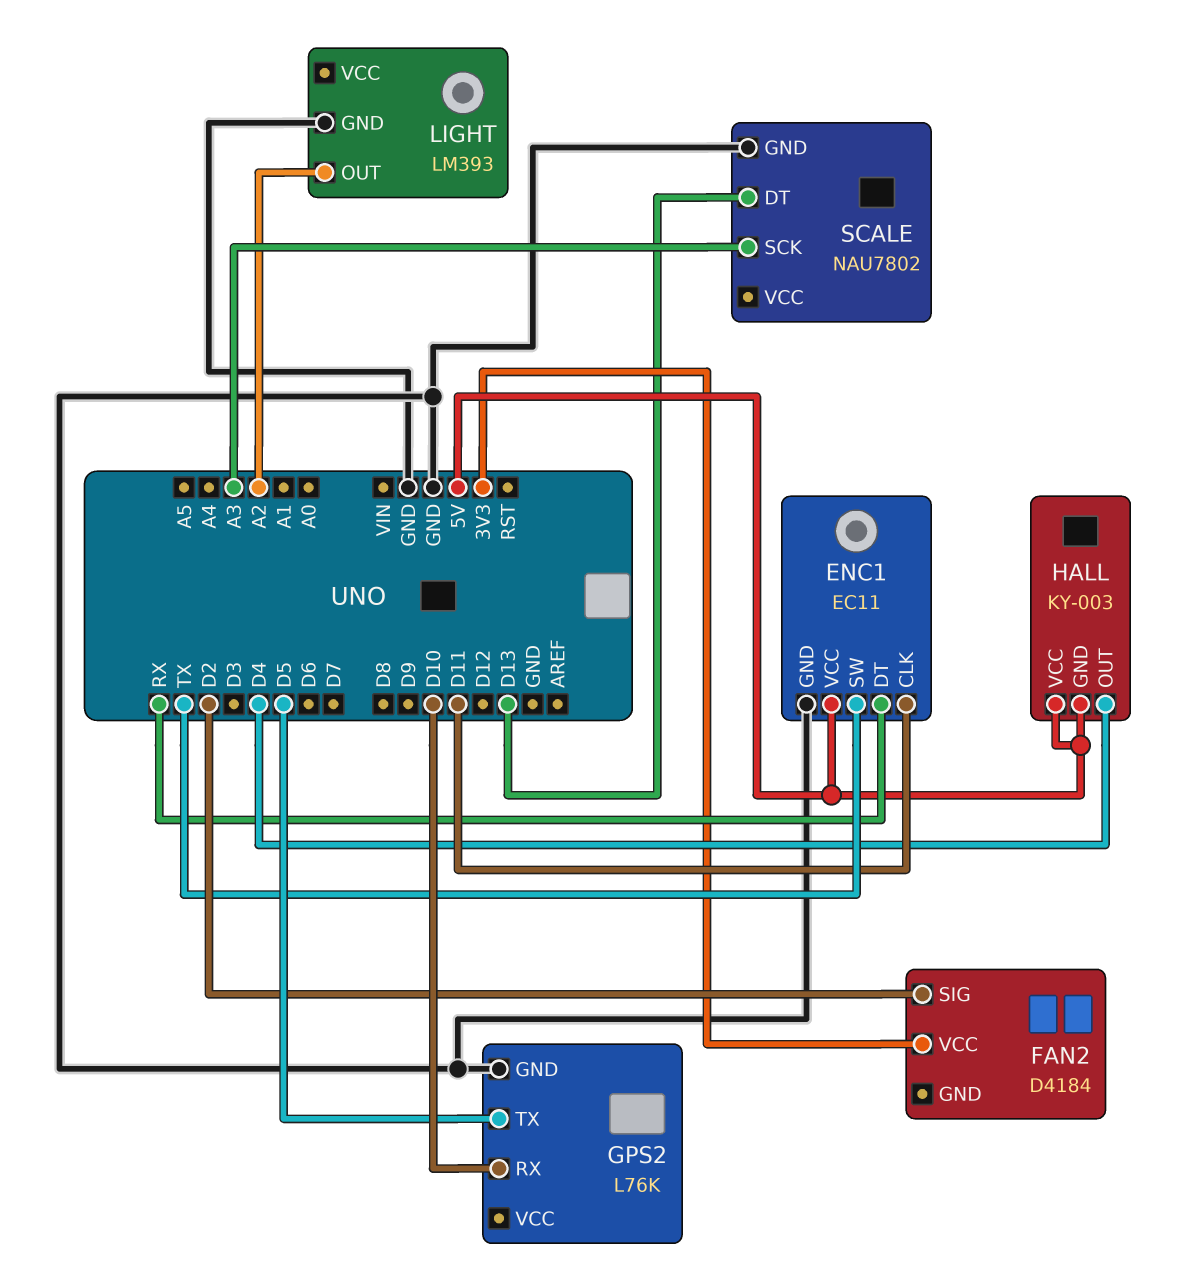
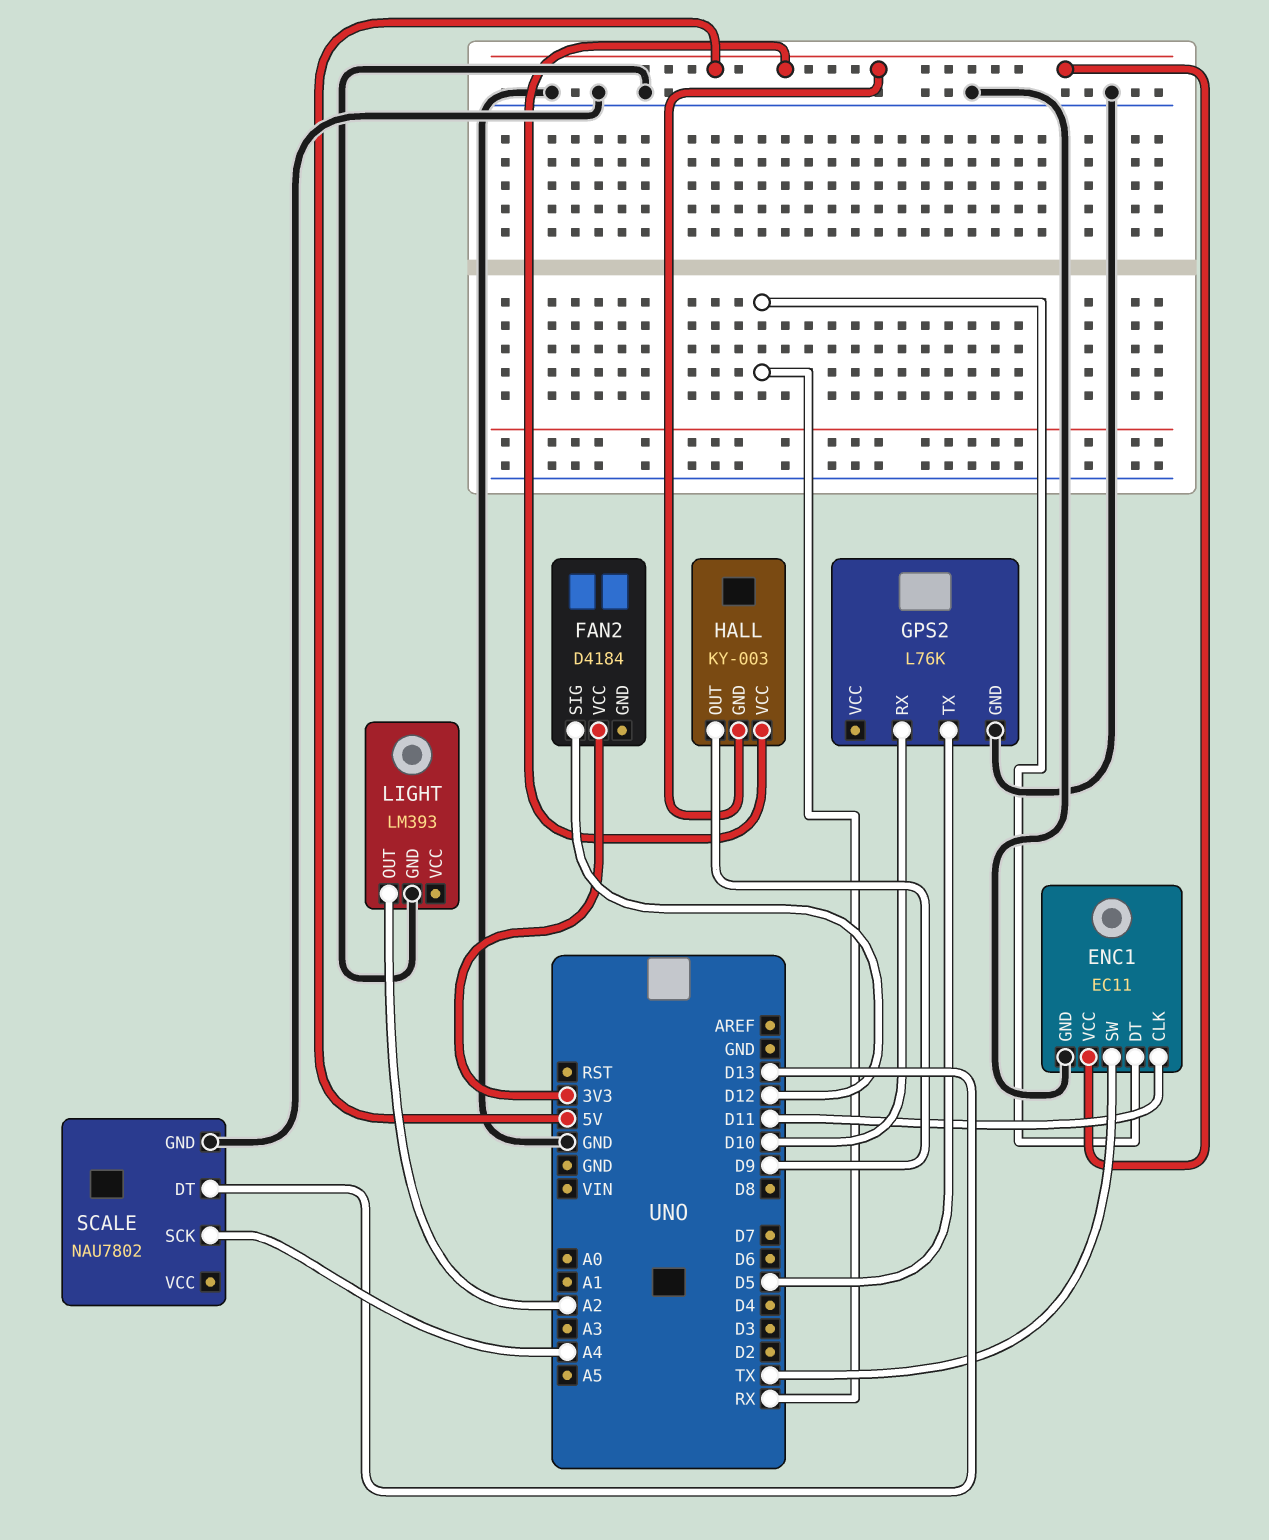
FAN2 pin SIG: D2 -> D12
HALL pin OUT: D4 -> D9
SCALE pin SCK: A3 -> A4

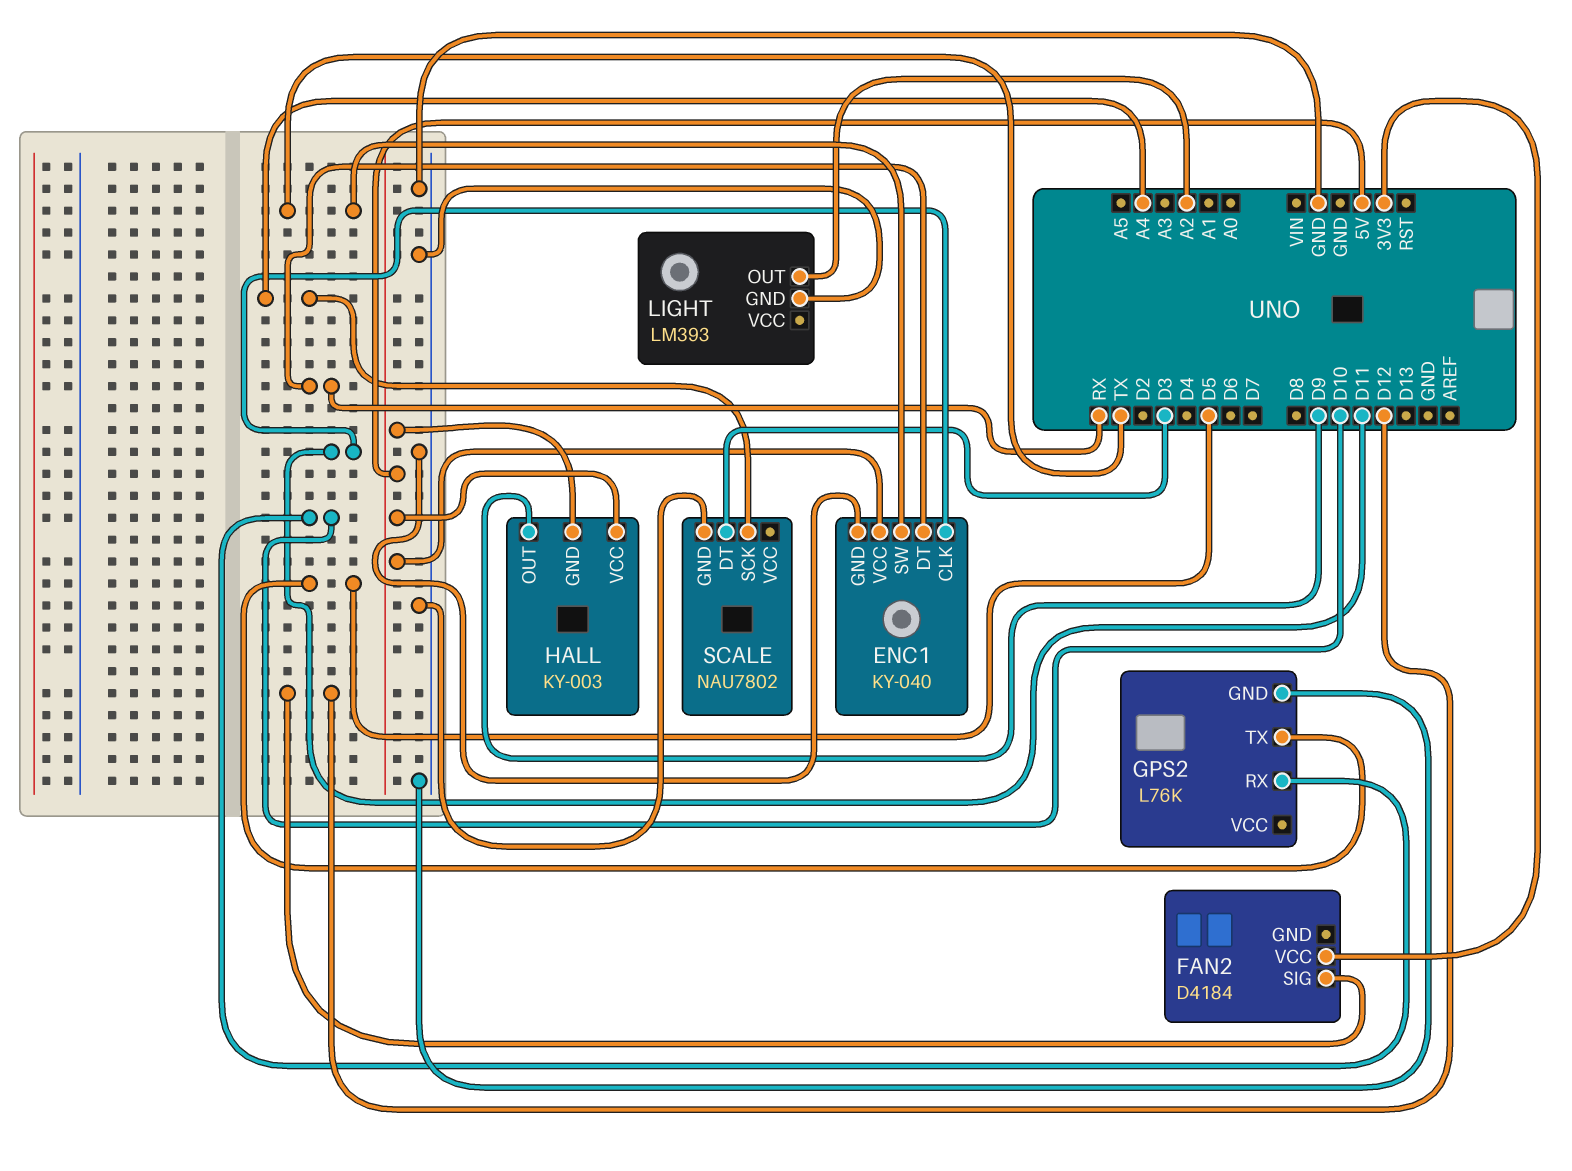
ENC1: EC11 -> KY-040
SCALE pin DT: D13 -> D3

